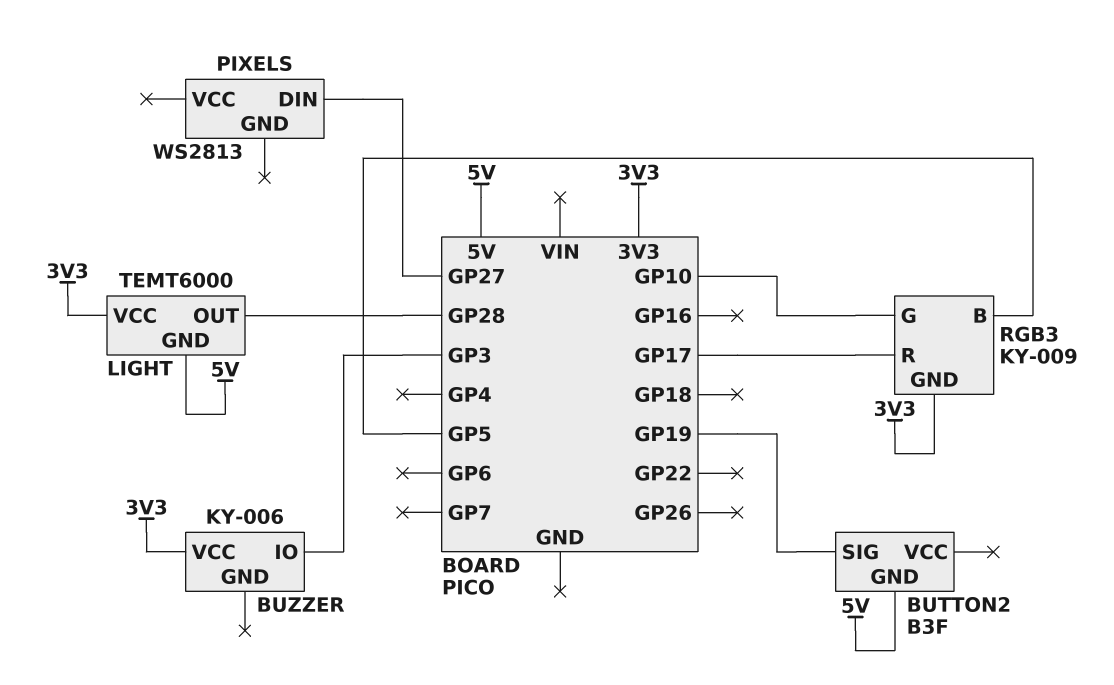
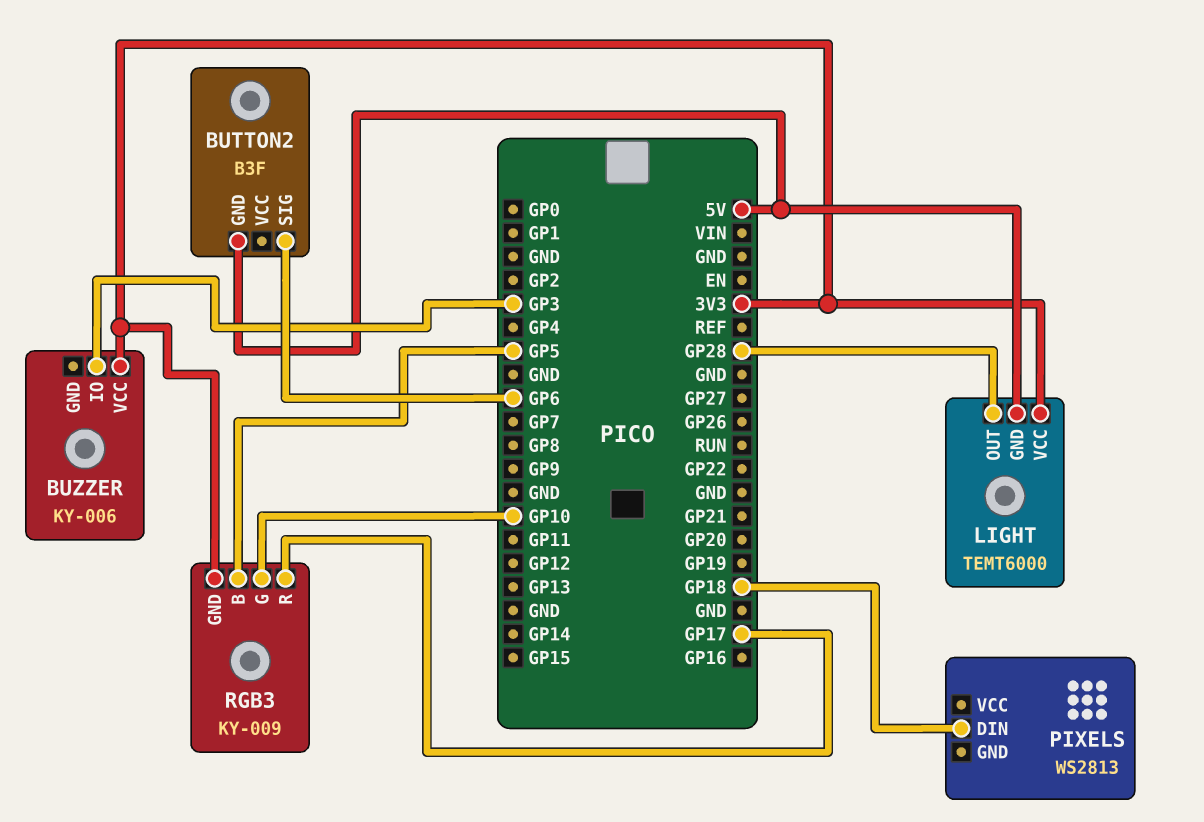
BUTTON2 pin SIG: GP19 -> GP6
PIXELS pin DIN: GP27 -> GP18

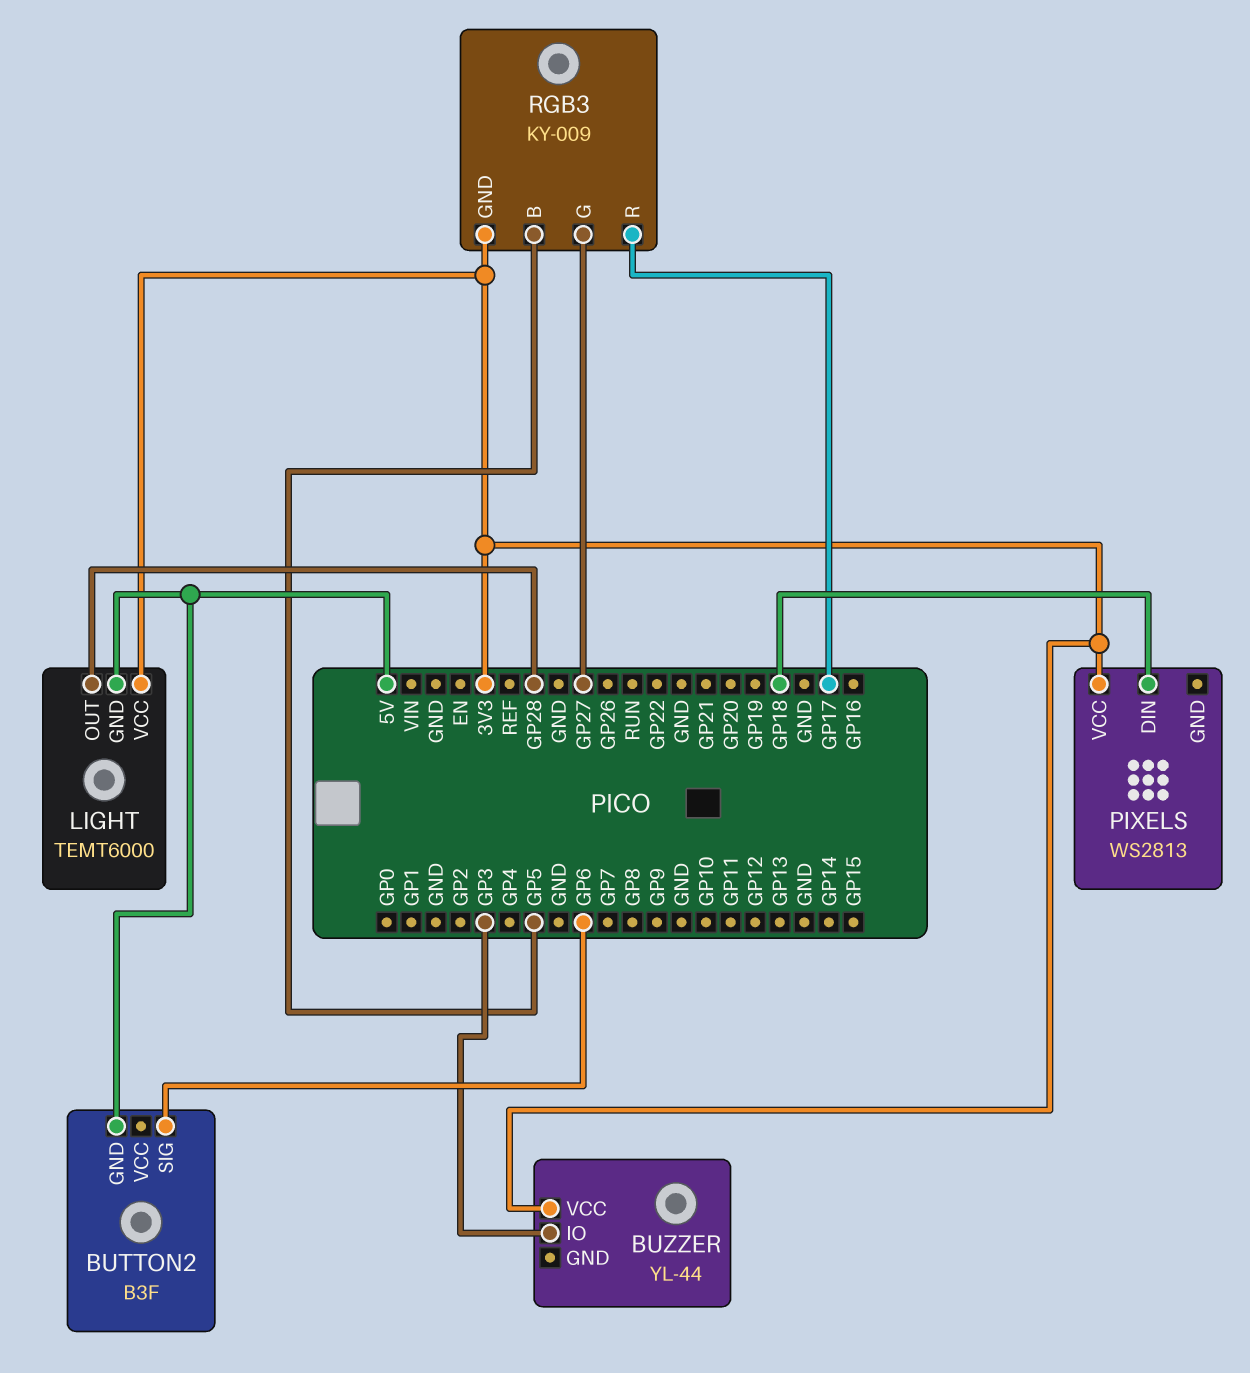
BUZZER: KY-006 -> YL-44
PIXELS pin VCC: none -> 3V3
RGB3 pin G: GP10 -> GP27

